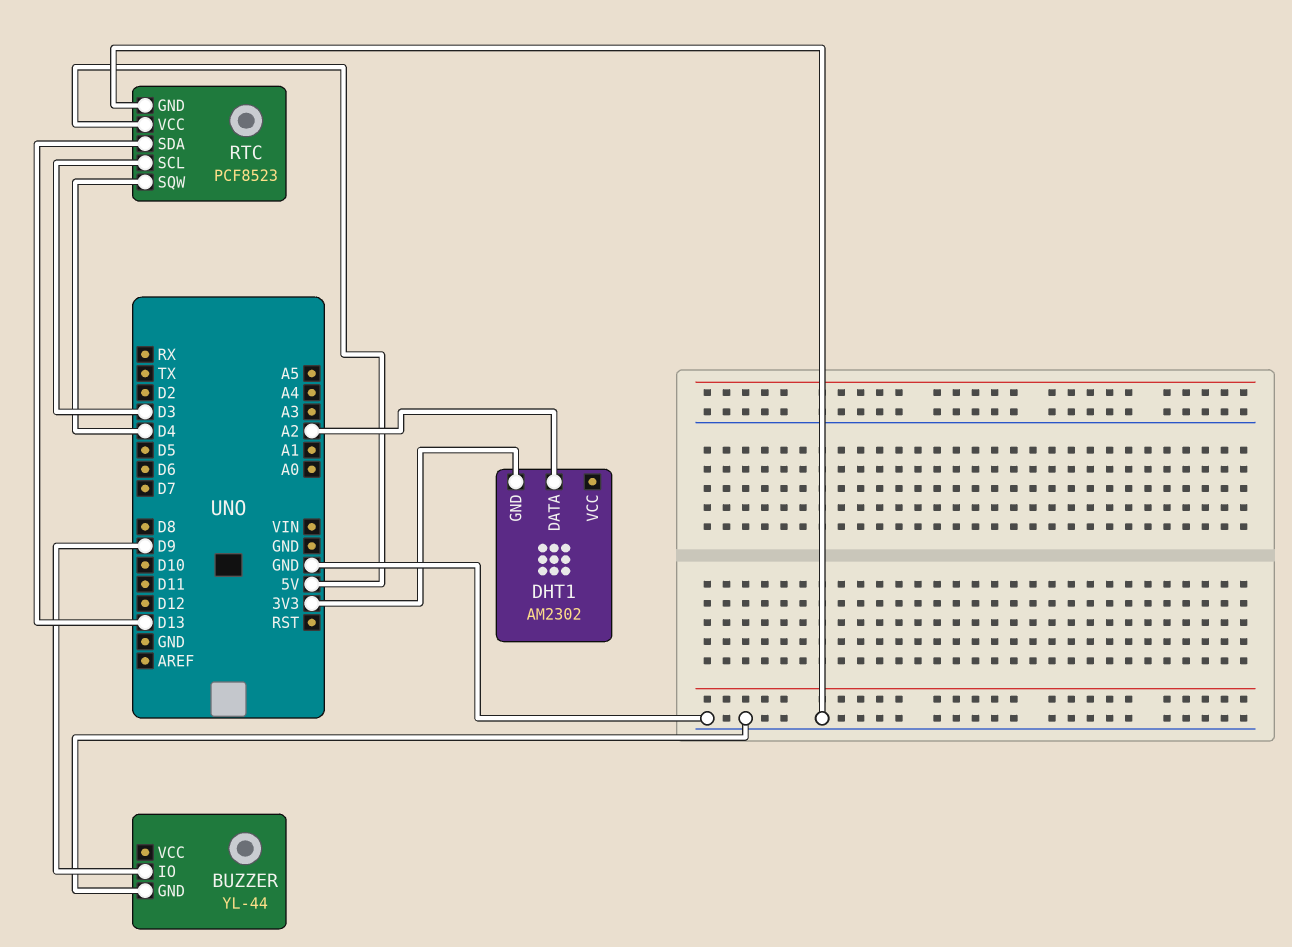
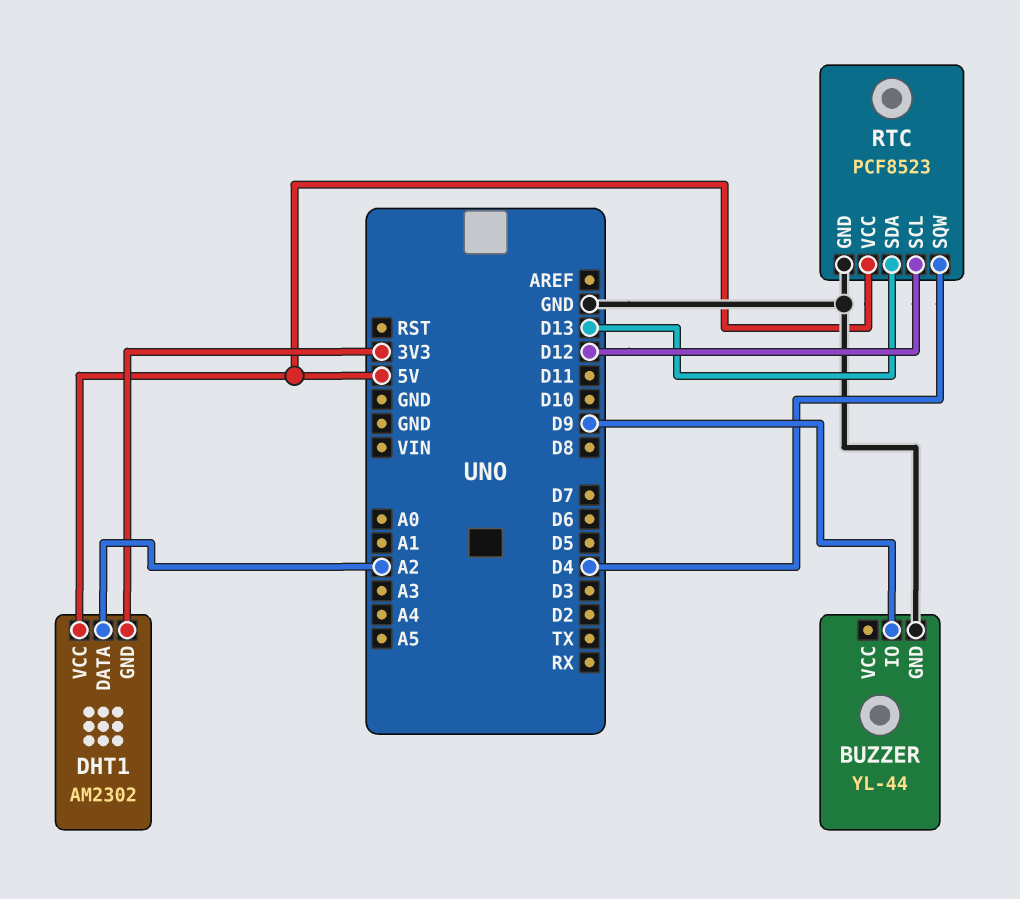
DHT1 pin VCC: none -> 5V
RTC pin SCL: D3 -> D12

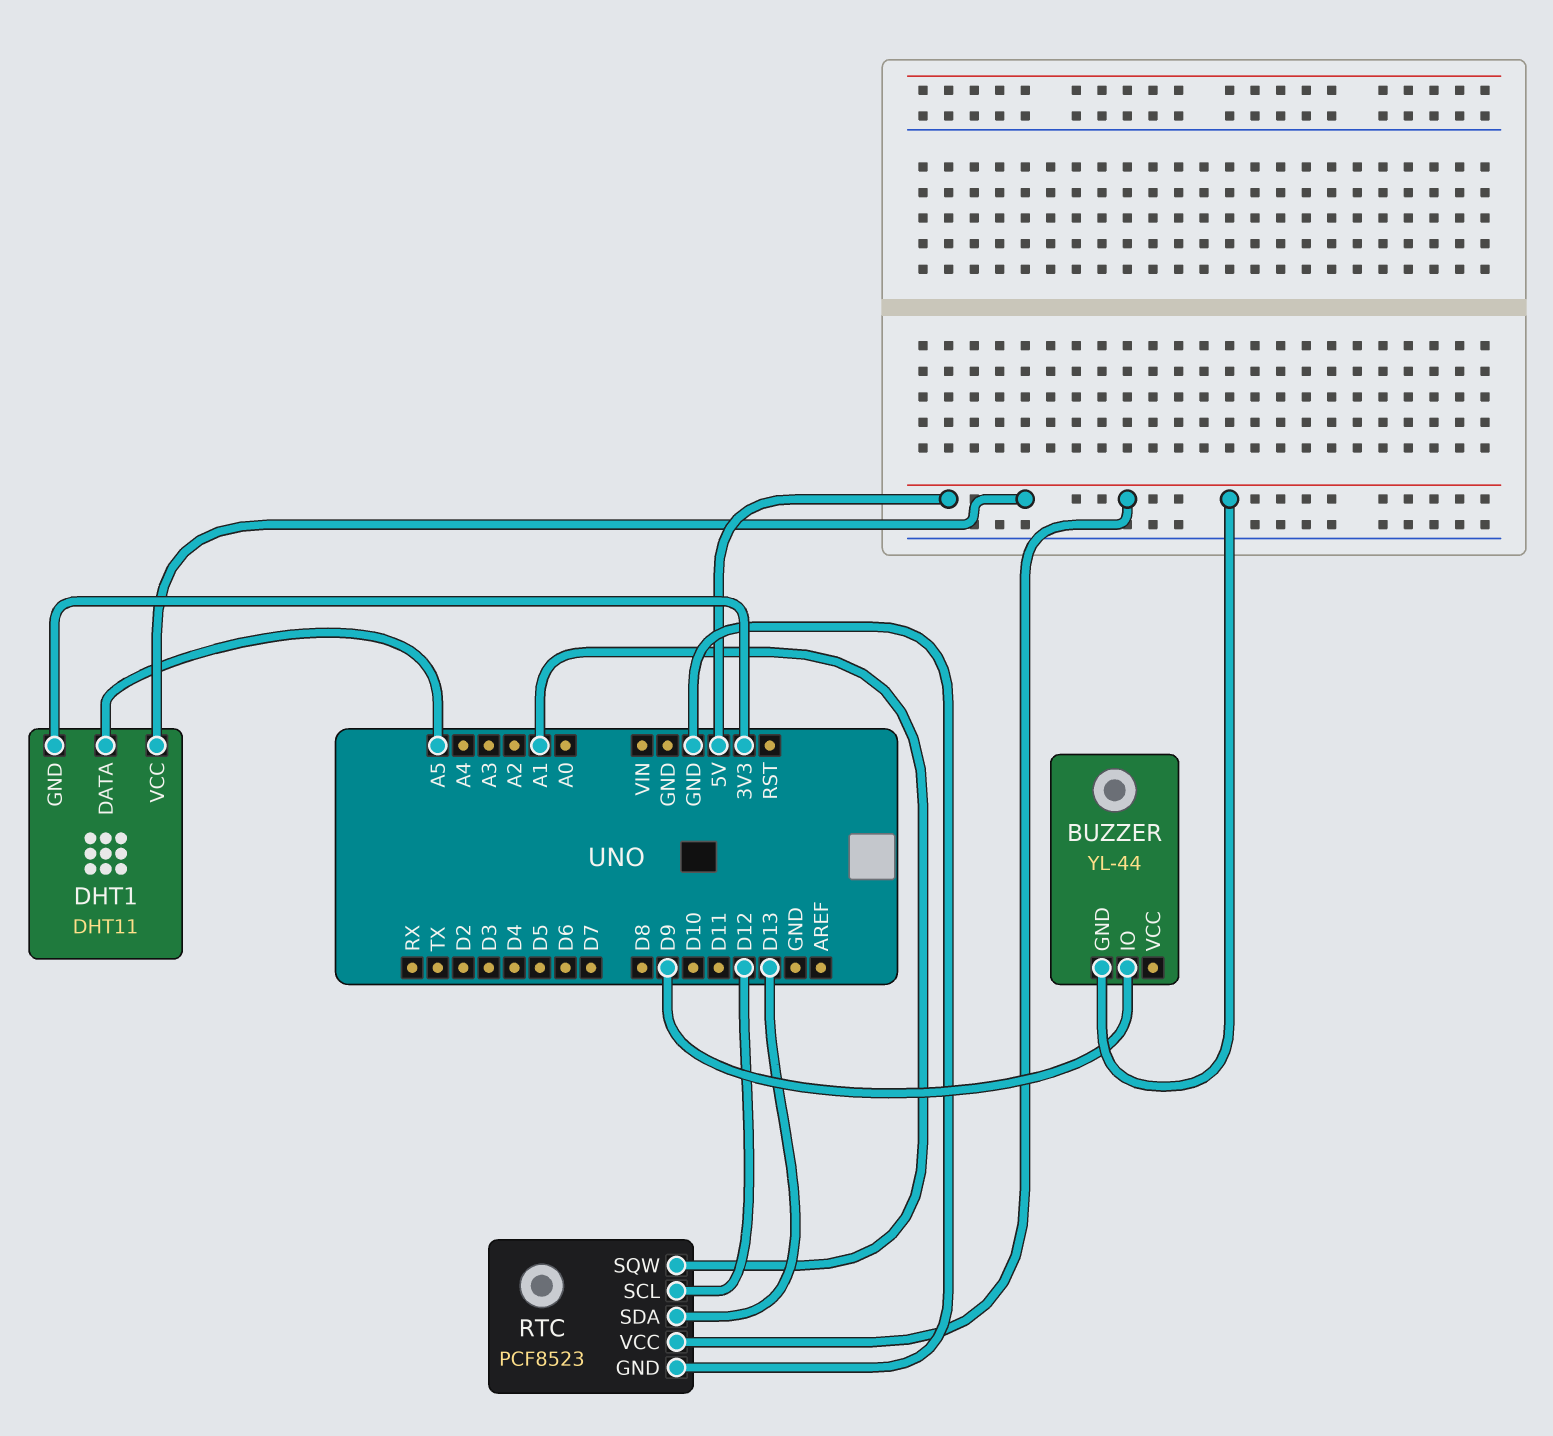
BUZZER pin GND: GND -> 5V
DHT1: AM2302 -> DHT11
DHT1 pin DATA: A2 -> A5
RTC pin SQW: D4 -> A1

